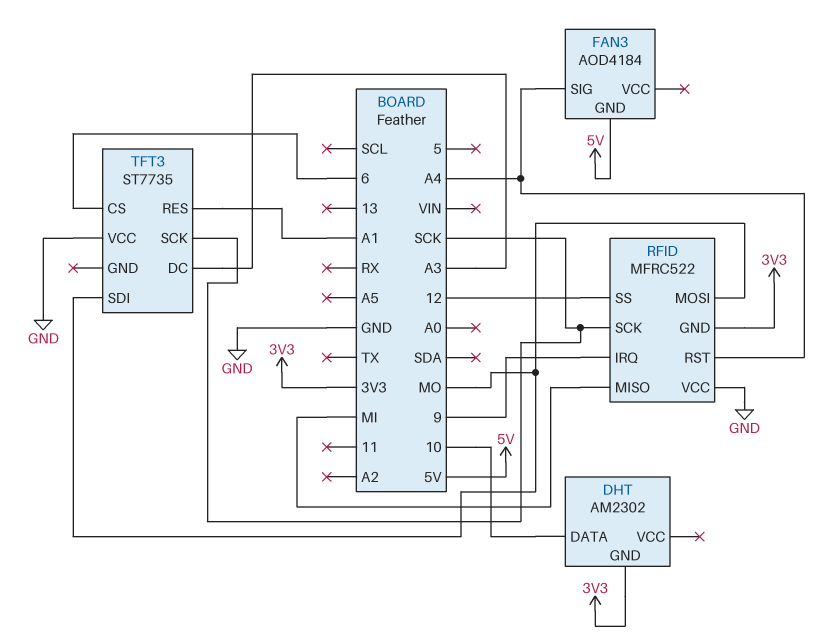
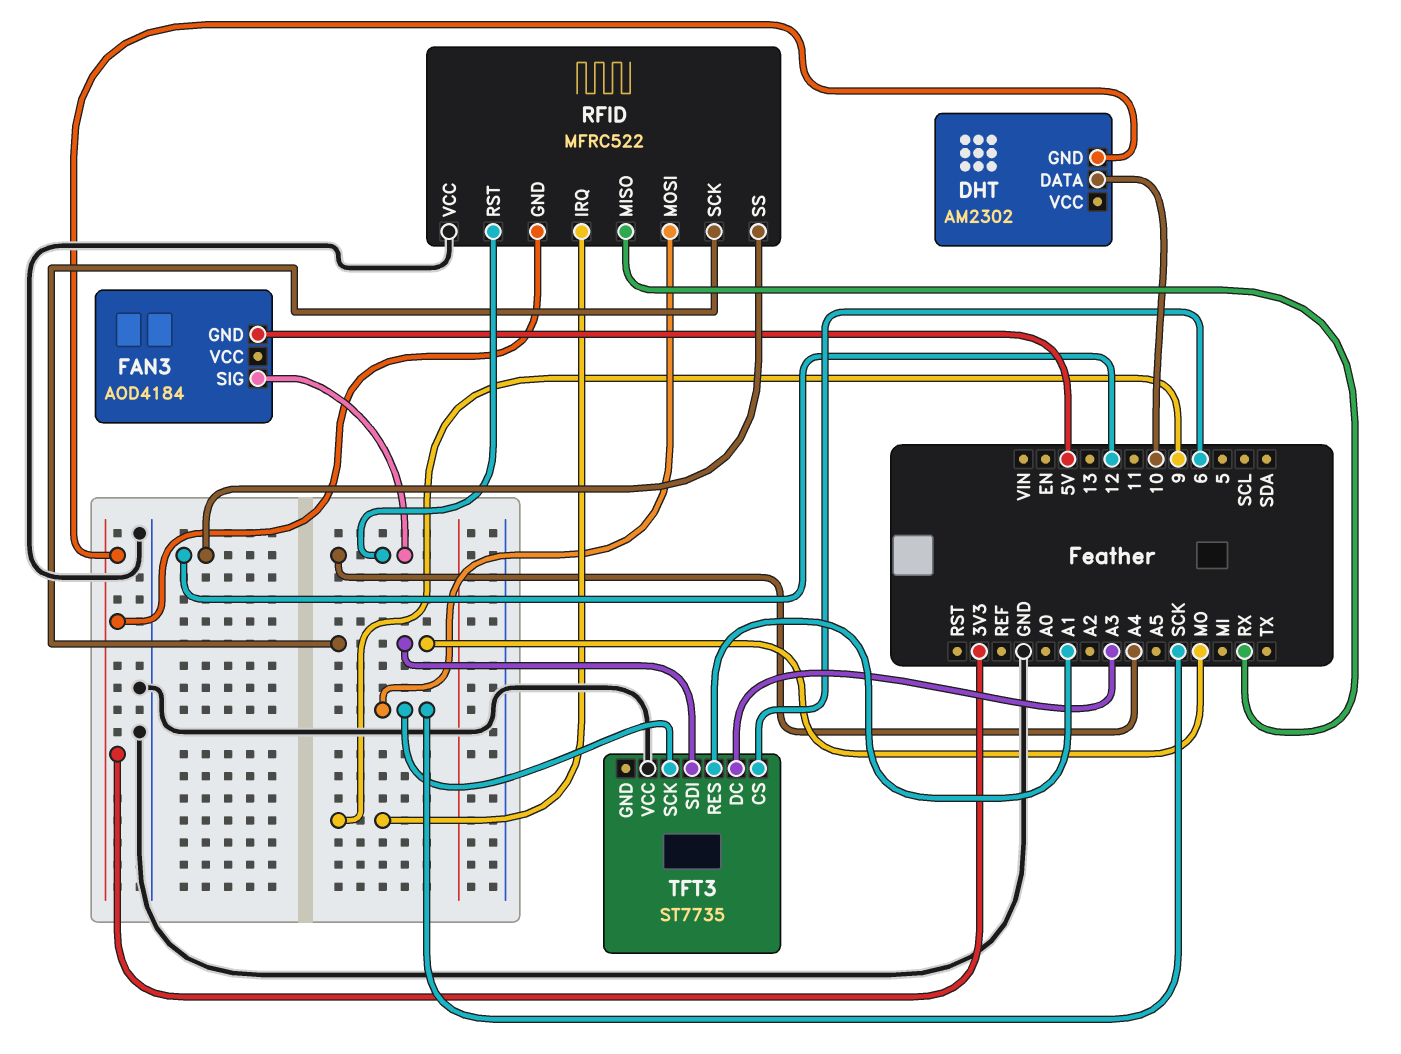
RFID pin MISO: MI -> RX
RFID pin MOSI: MO -> SCK
RFID pin SCK: SCK -> MO

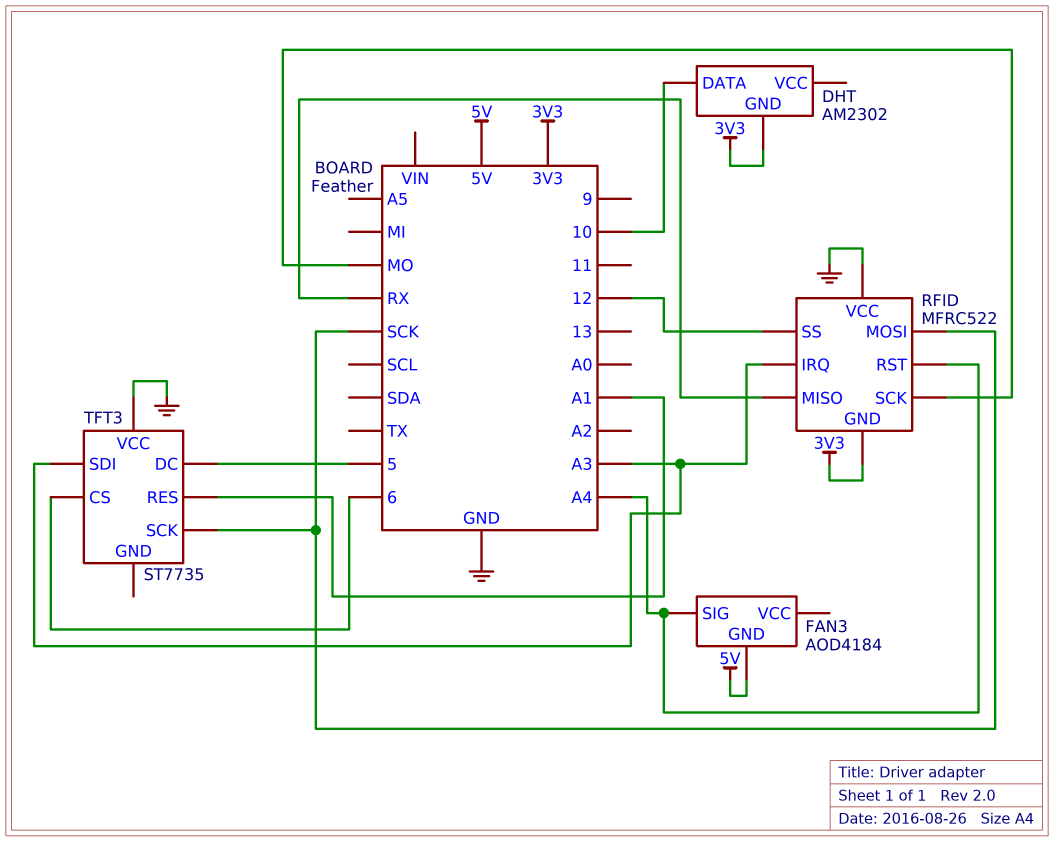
RFID pin IRQ: 9 -> A3
TFT3 pin DC: A3 -> 5
TFT3 pin SDI: MO -> A3

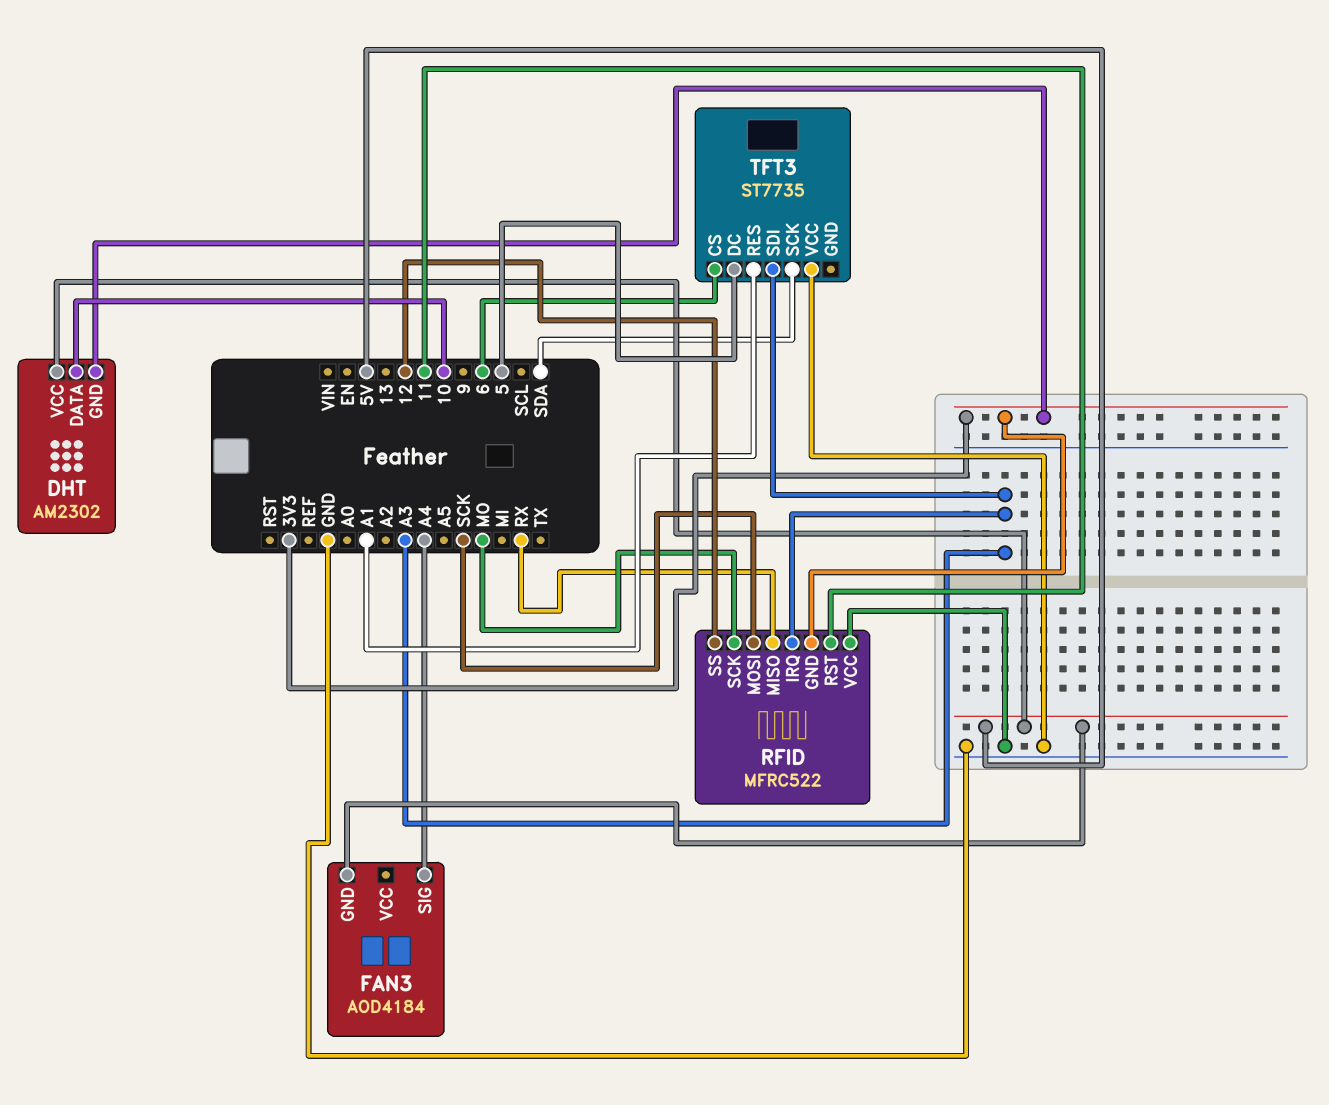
DHT pin VCC: none -> 5V
RFID pin RST: A4 -> 11
TFT3 pin SCK: SCK -> SDA

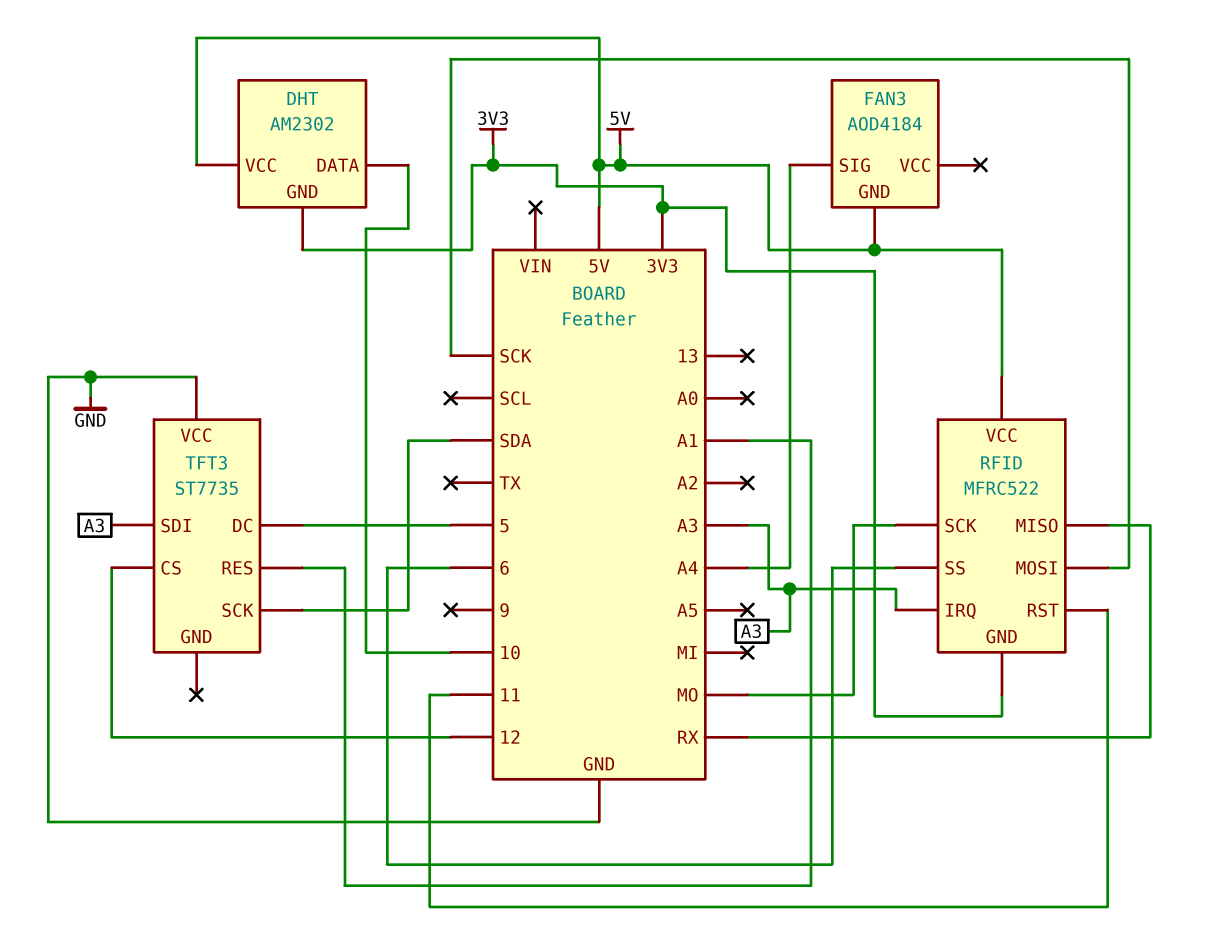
RFID pin SS: 12 -> 6
RFID pin VCC: GND -> 5V
TFT3 pin CS: 6 -> 12

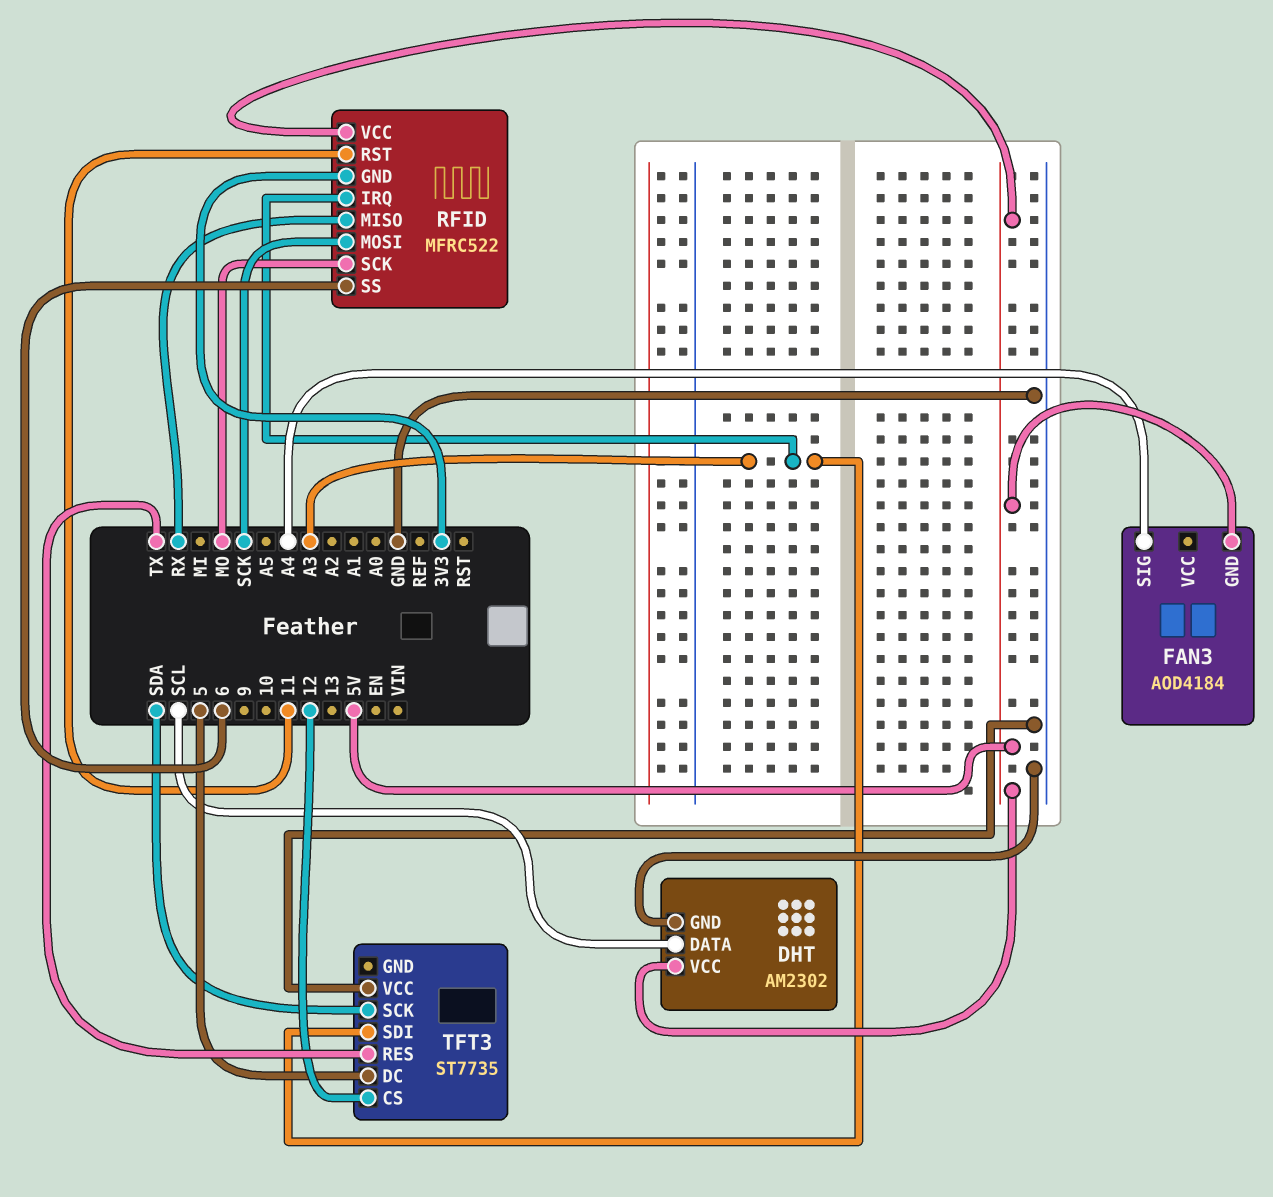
DHT pin DATA: 10 -> SCL
DHT pin GND: 3V3 -> GND
TFT3 pin RES: A1 -> TX

